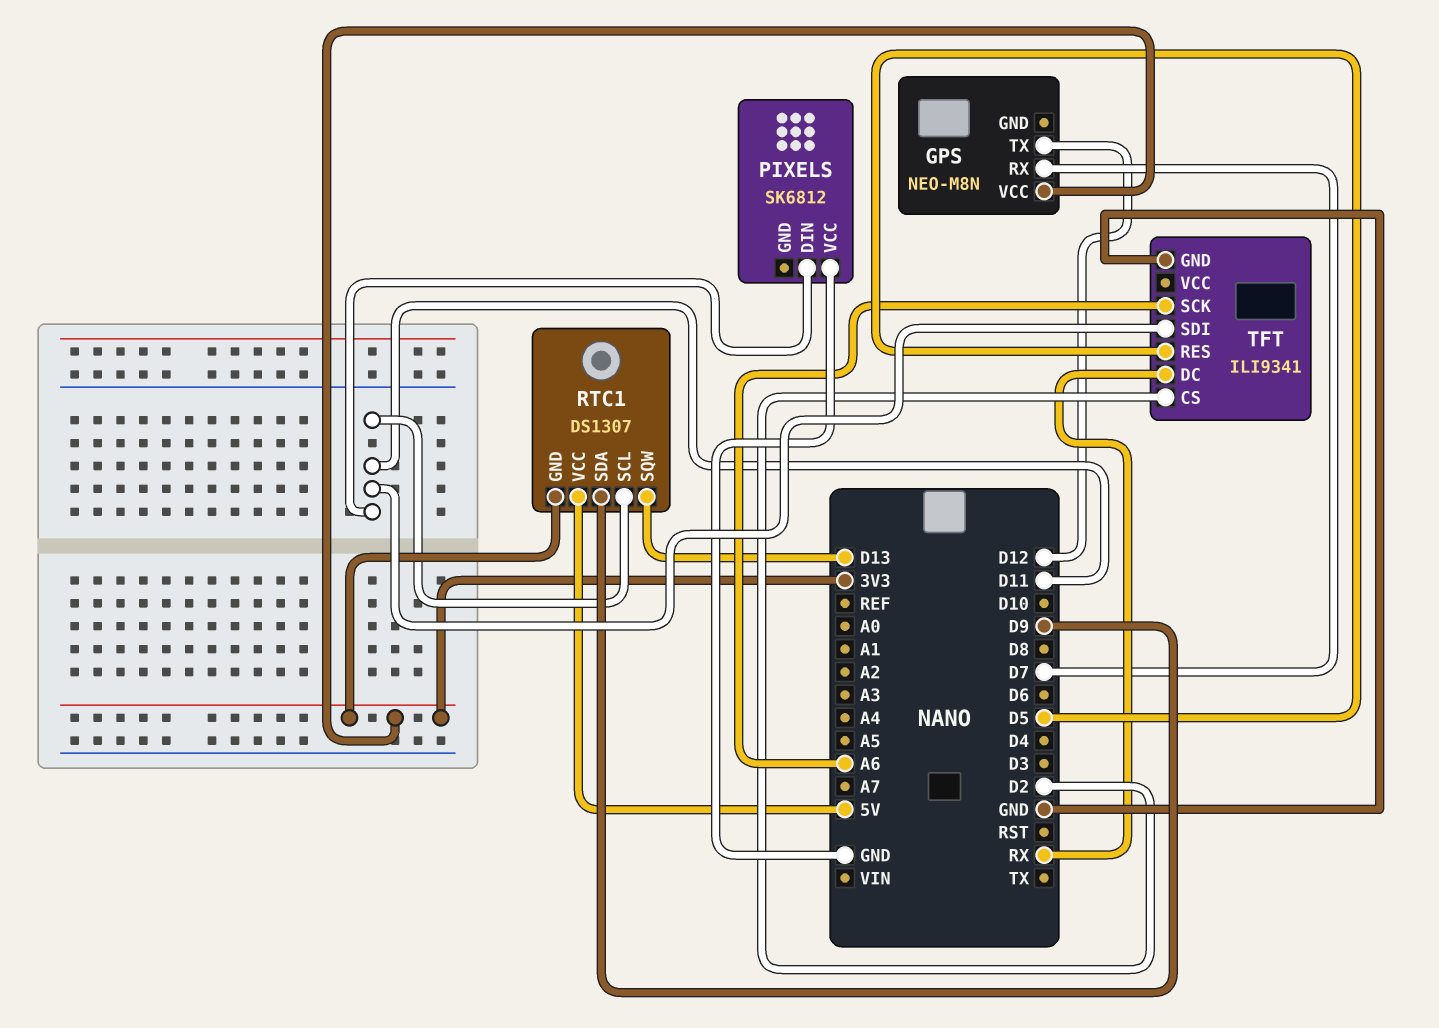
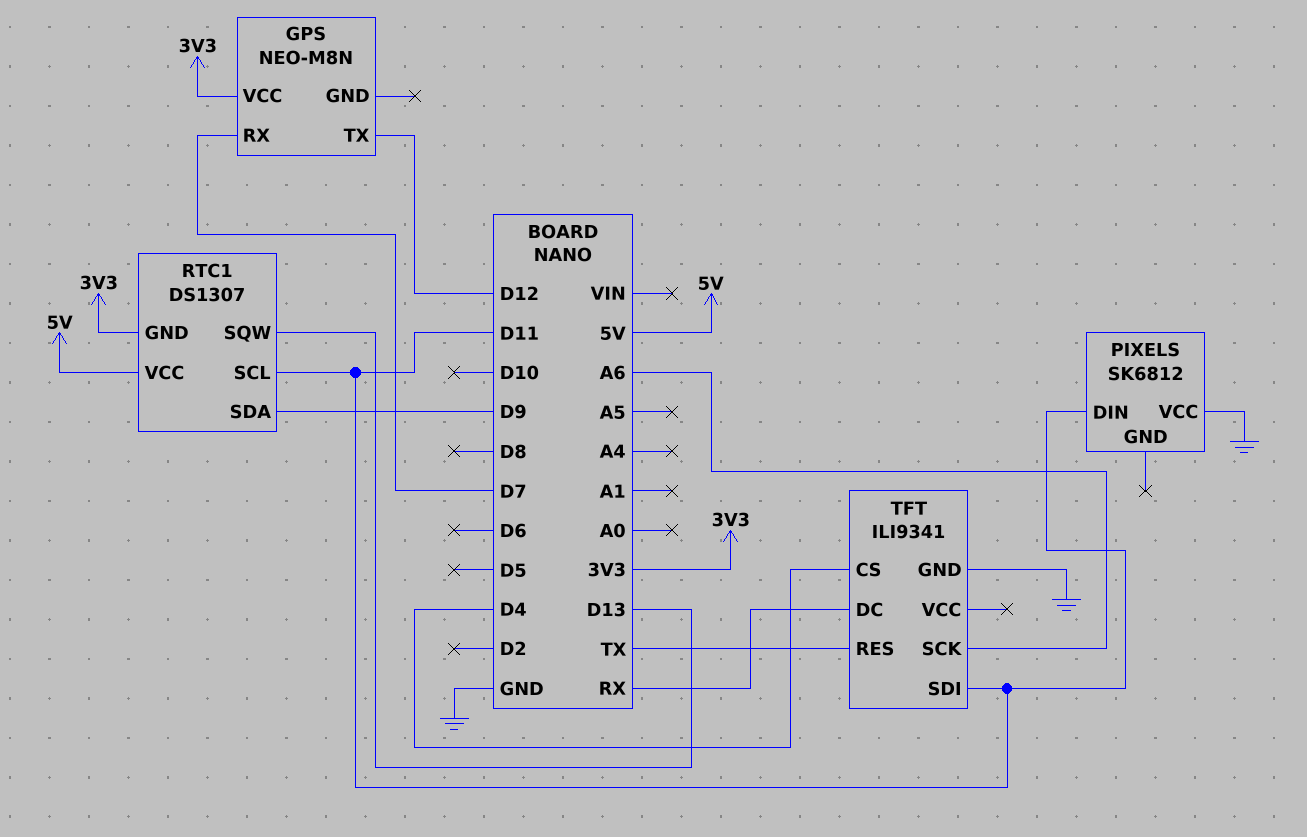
TFT pin CS: D2 -> D4
TFT pin RES: D5 -> TX

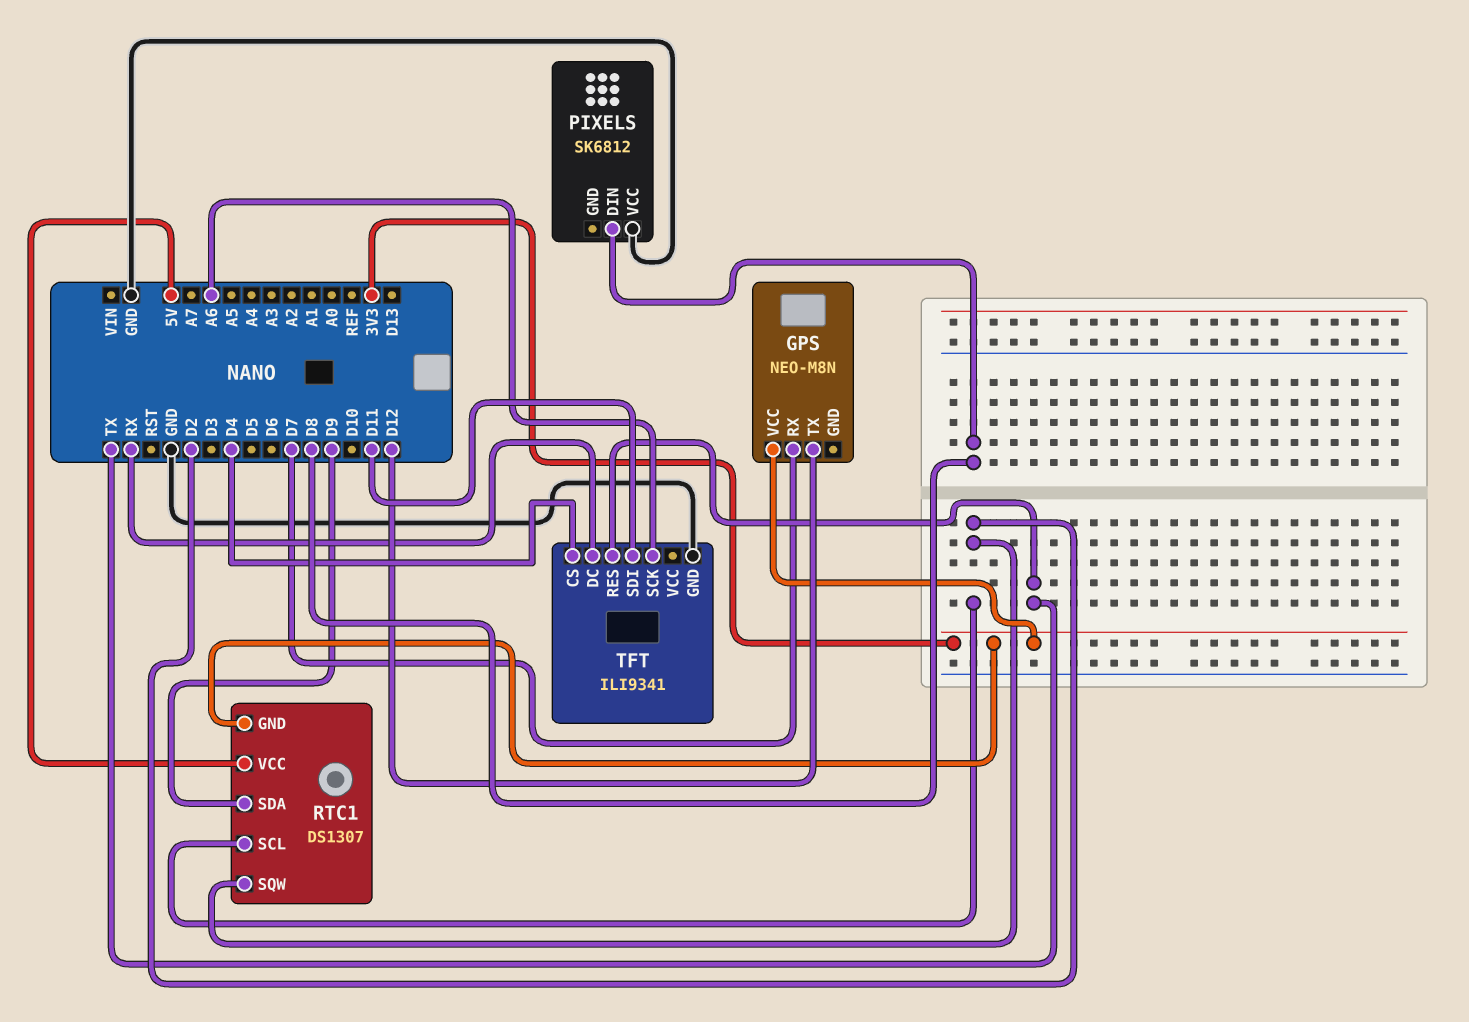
PIXELS pin DIN: D11 -> D8
RTC1 pin SCL: D11 -> D2
RTC1 pin SQW: D13 -> D2

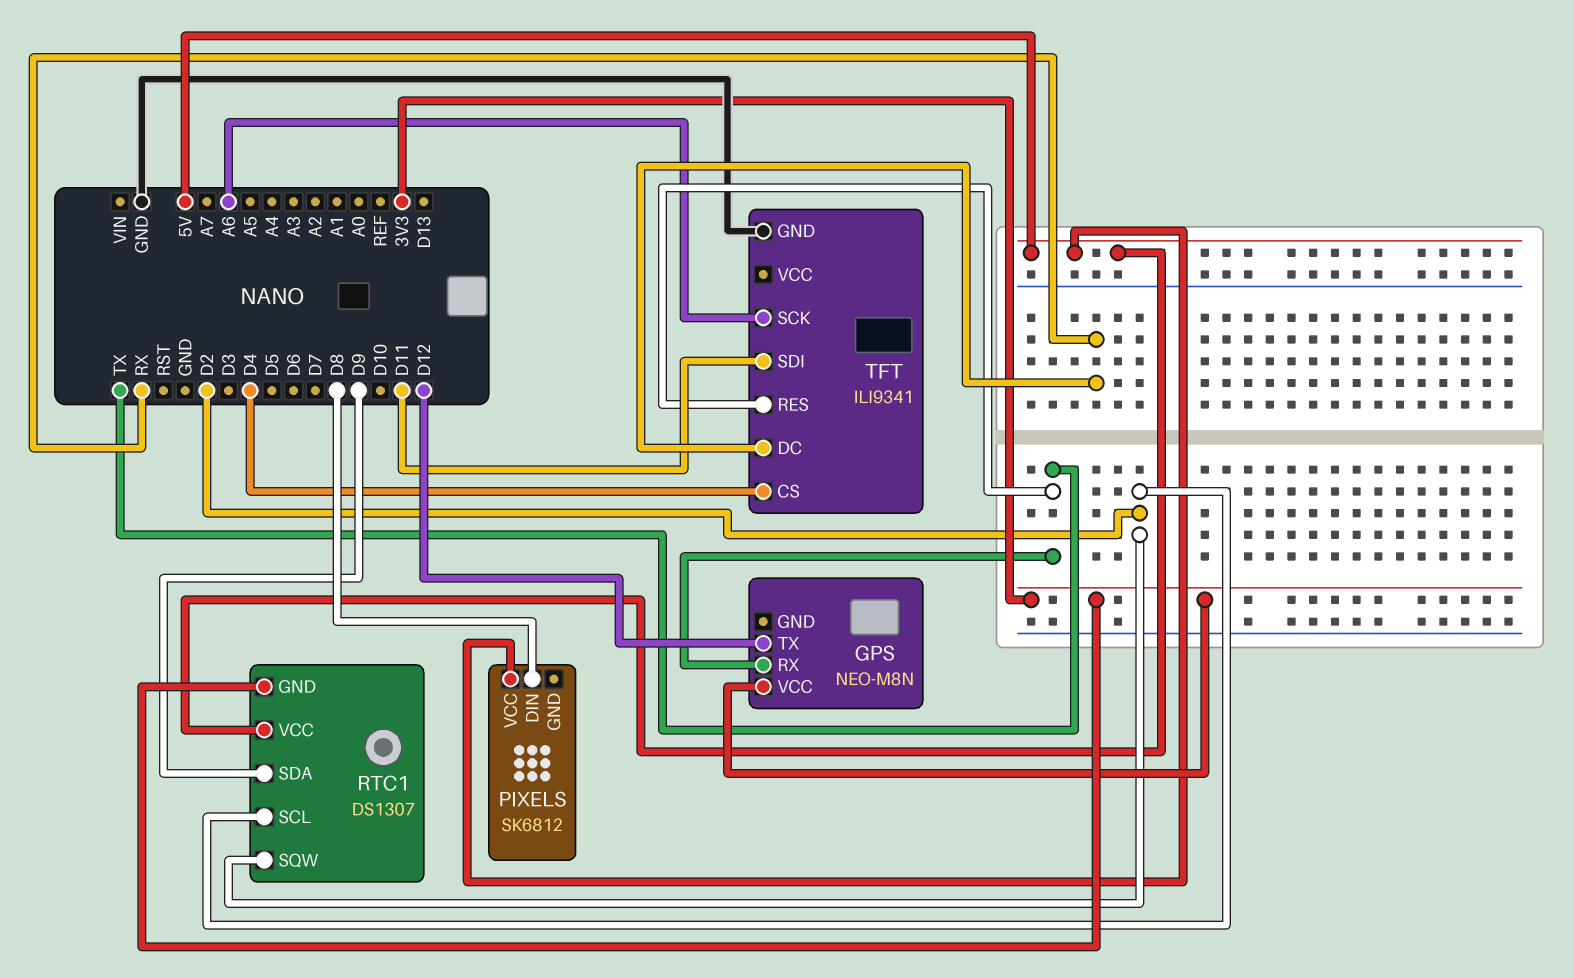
GPS pin RX: D7 -> TX
PIXELS pin VCC: GND -> 5V

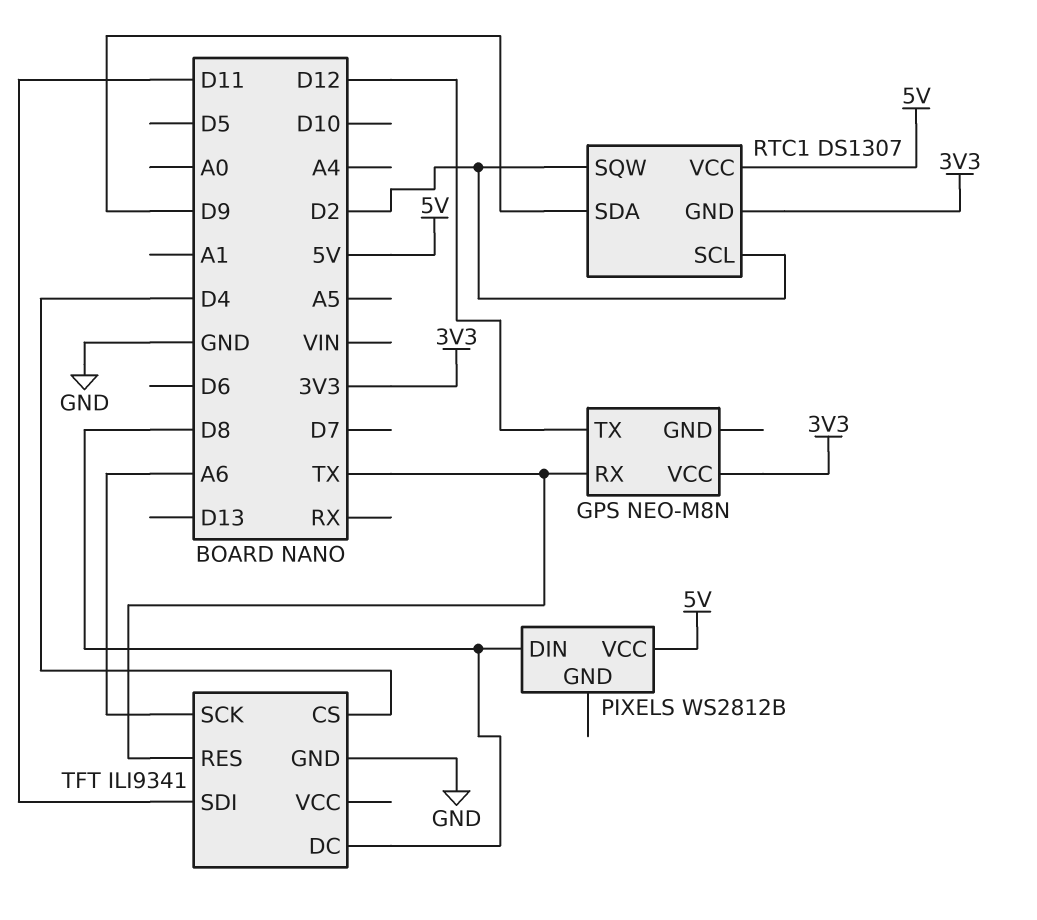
PIXELS: SK6812 -> WS2812B
TFT pin DC: RX -> D8

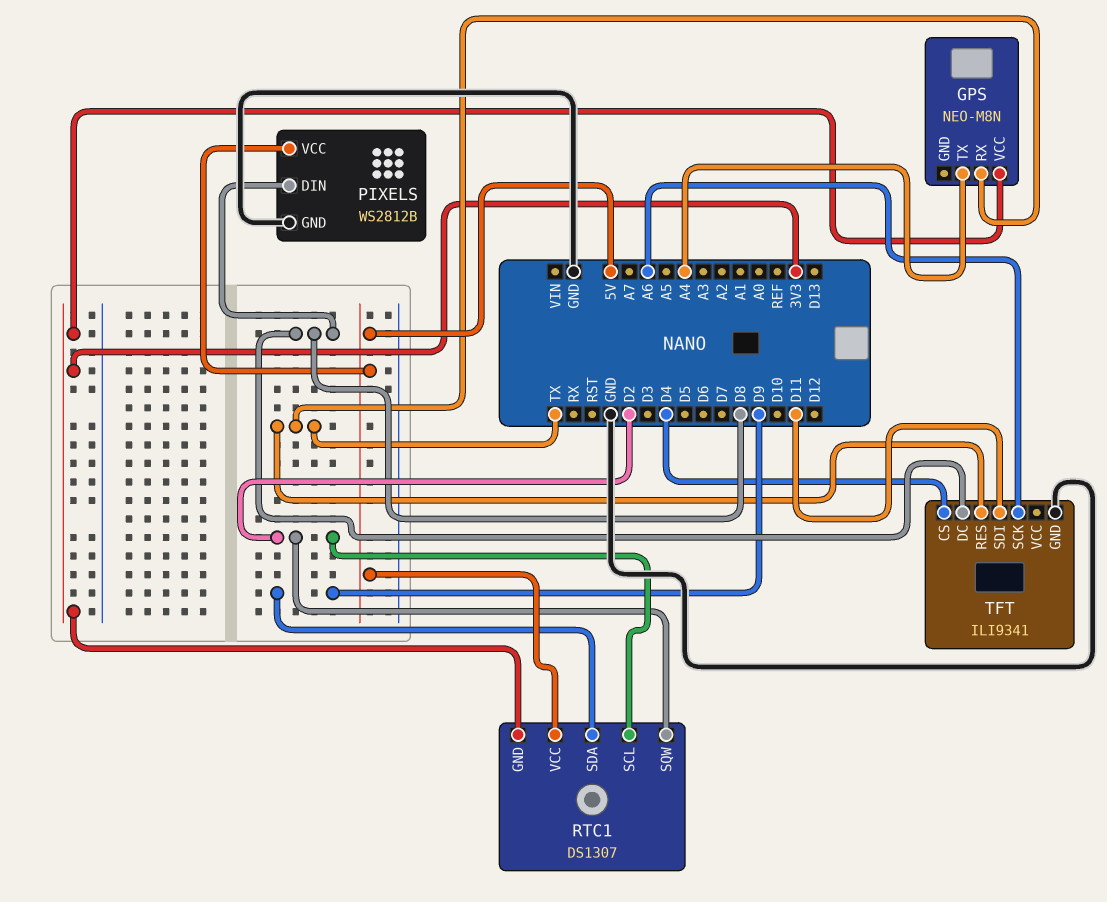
GPS pin TX: D12 -> A4
PIXELS pin GND: none -> GND

